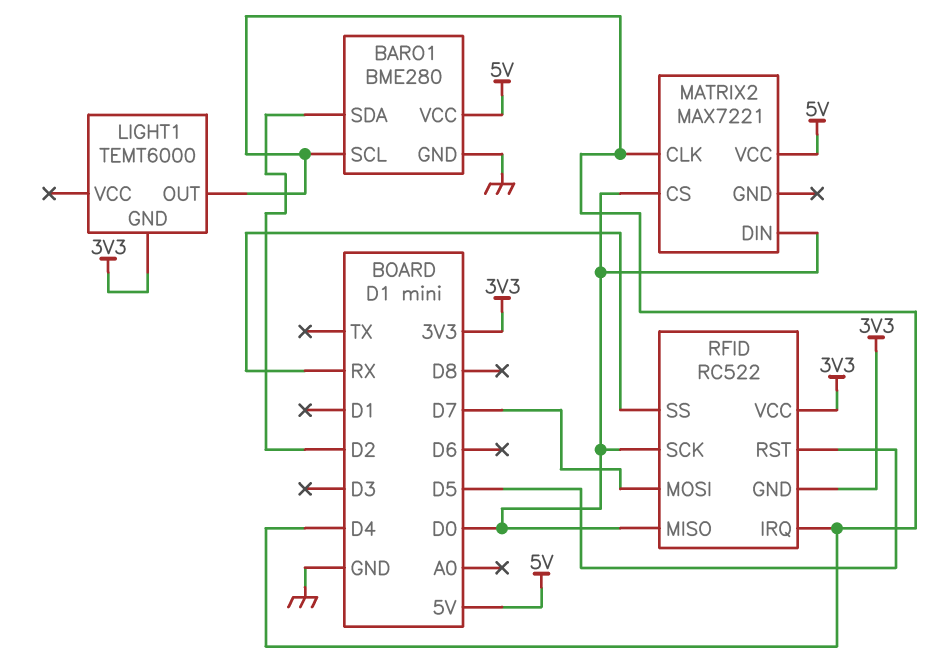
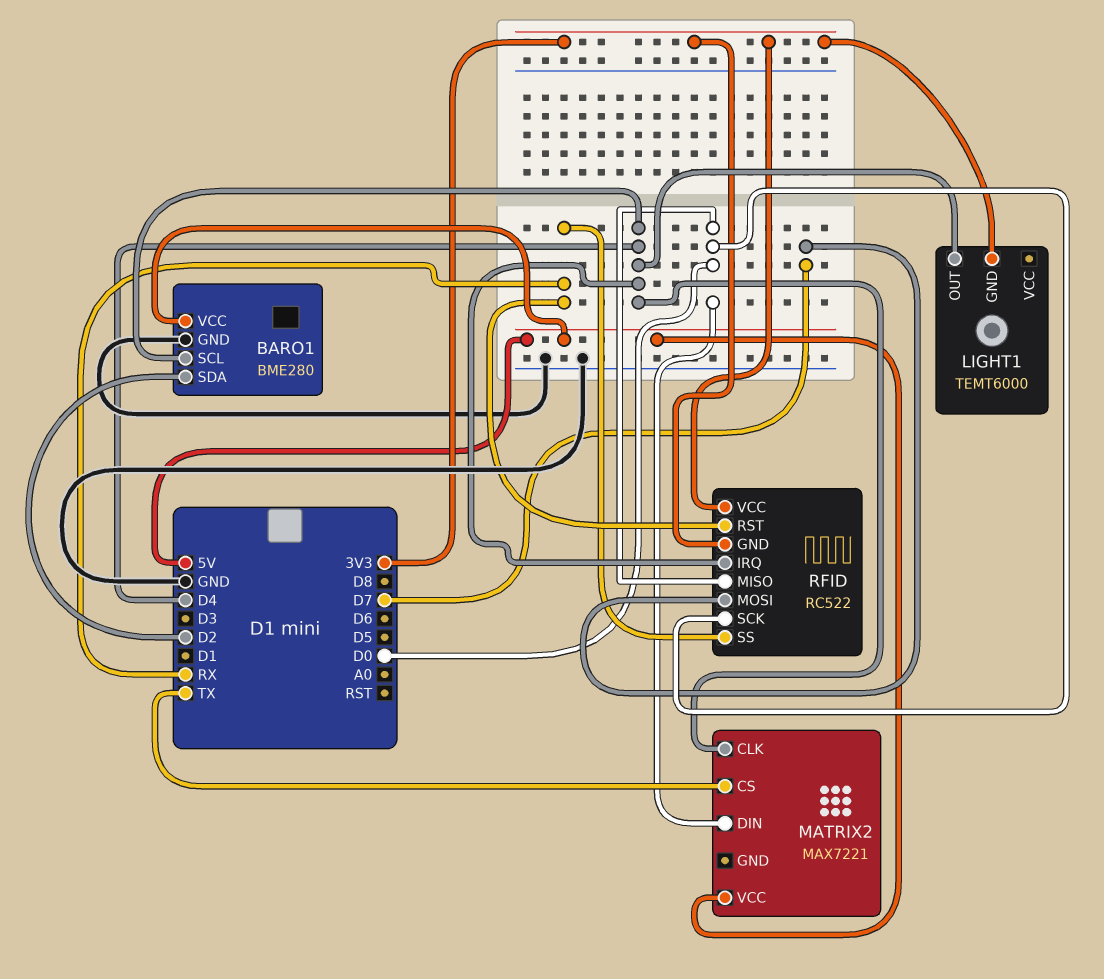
MATRIX2 pin CS: D0 -> TX
RFID pin RST: D5 -> RX

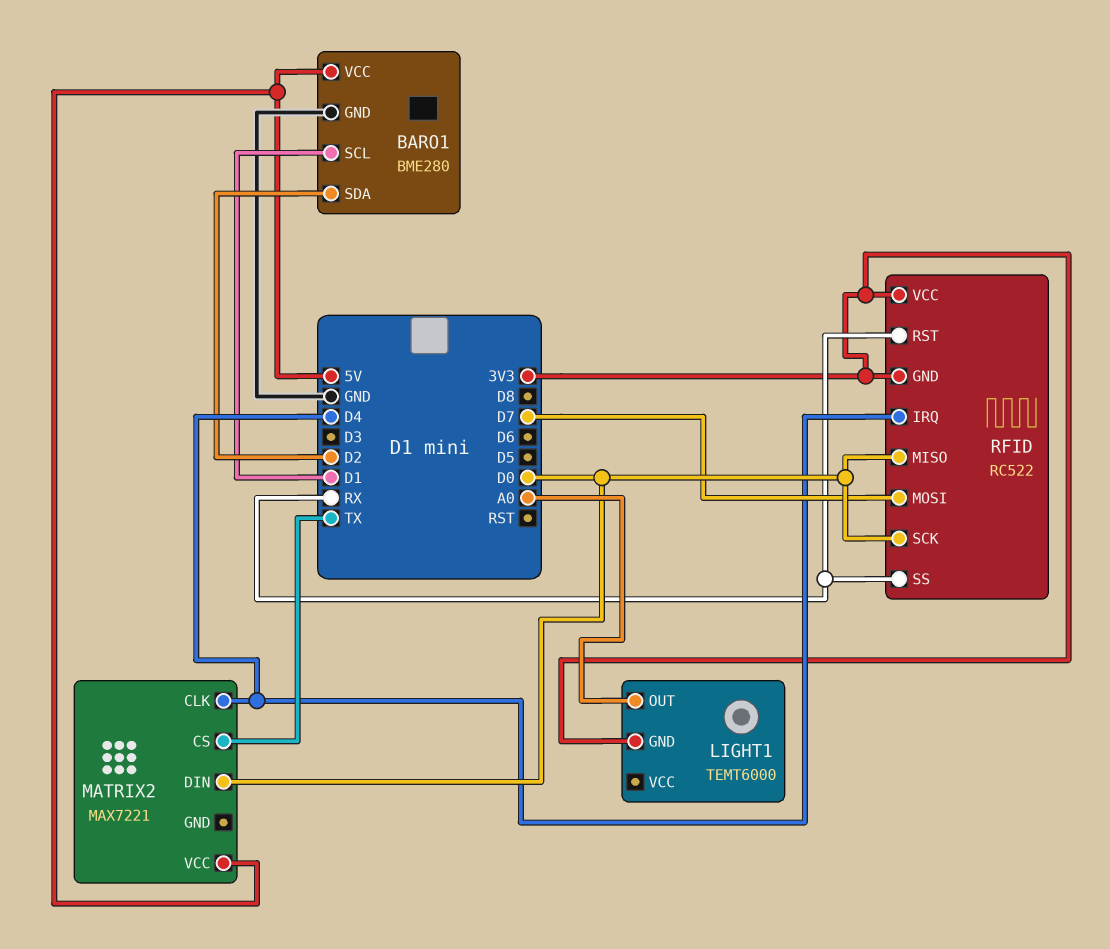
BARO1 pin SCL: D4 -> D1
LIGHT1 pin OUT: D4 -> A0

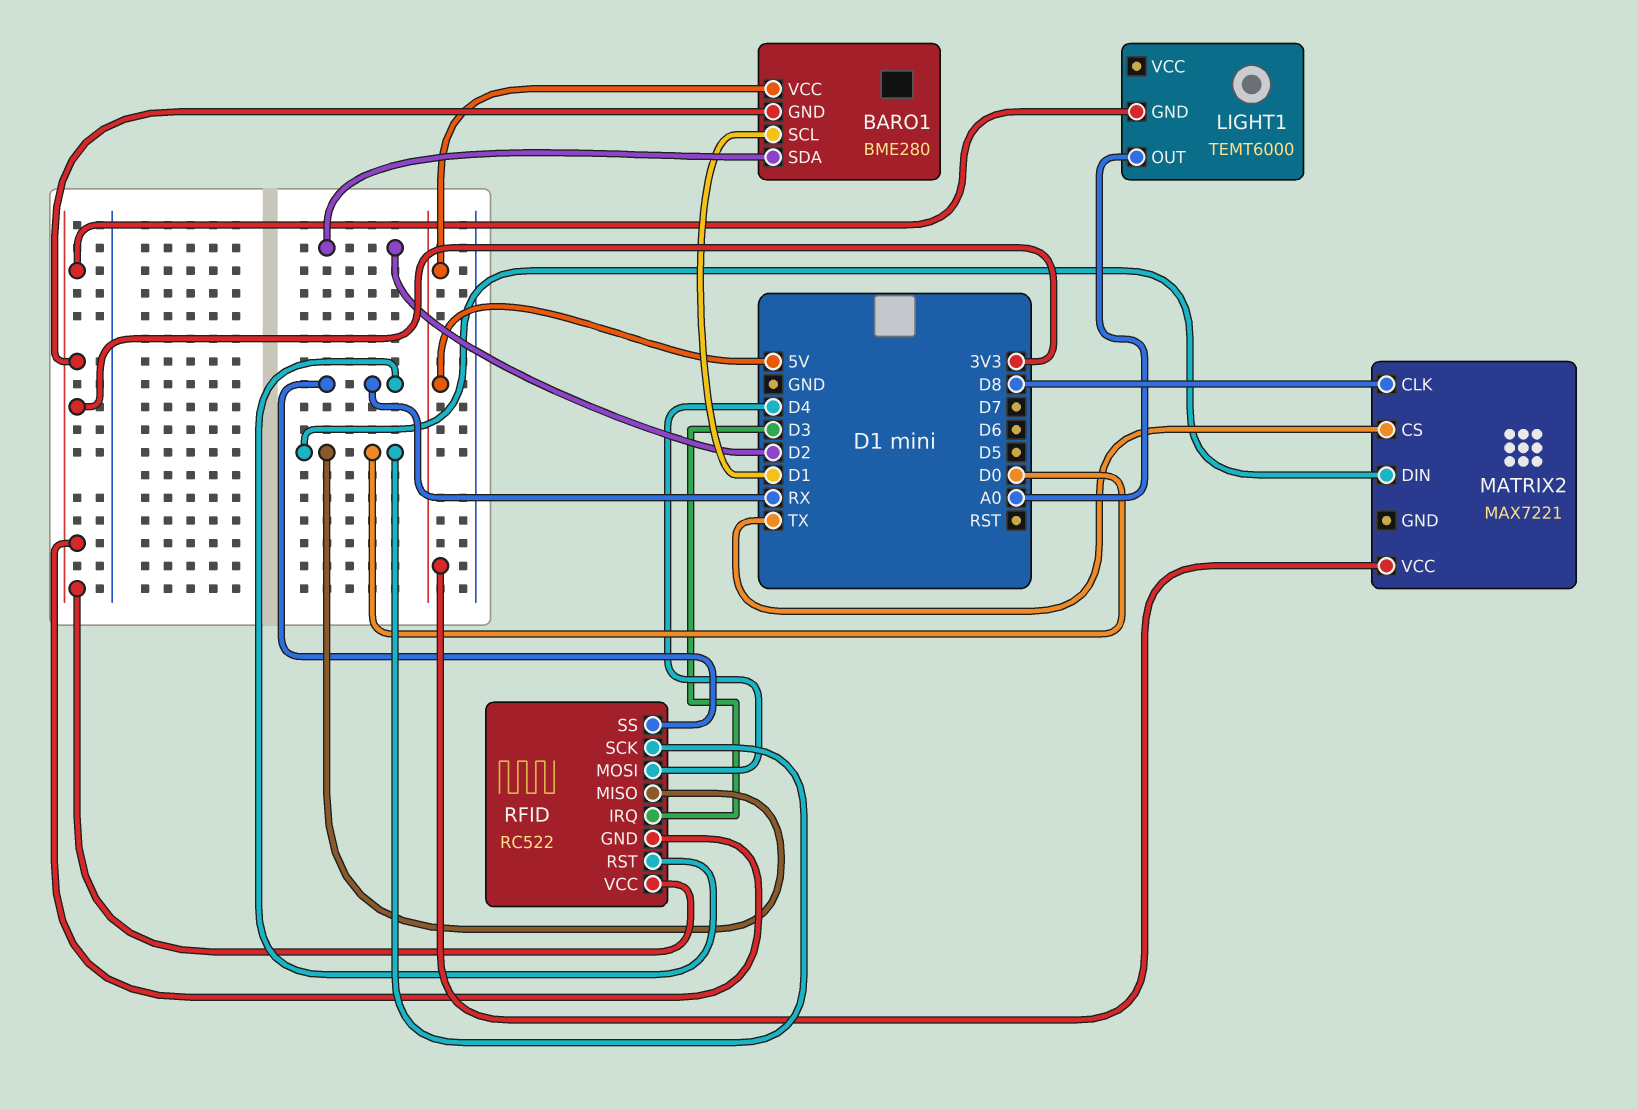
BARO1 pin GND: GND -> 3V3
MATRIX2 pin CLK: D4 -> D8
RFID pin IRQ: D4 -> D3
RFID pin MOSI: D7 -> D4

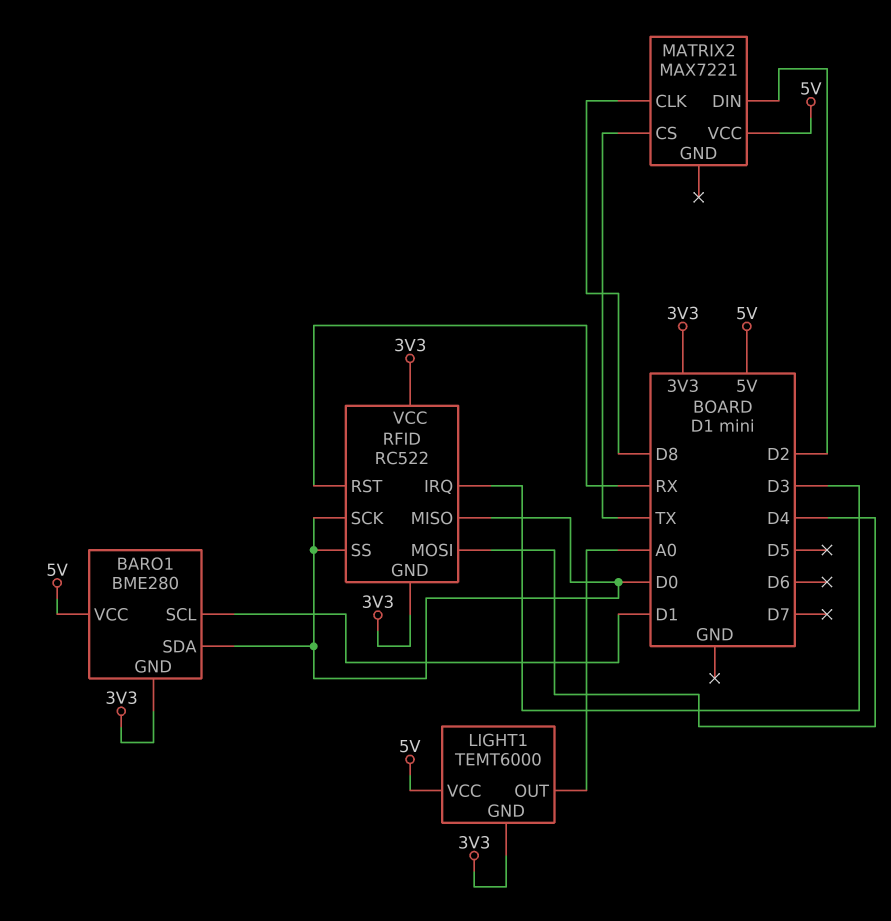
BARO1 pin SDA: D2 -> D0
LIGHT1 pin VCC: none -> 5V
MATRIX2 pin DIN: D0 -> D2
RFID pin SS: RX -> D0

